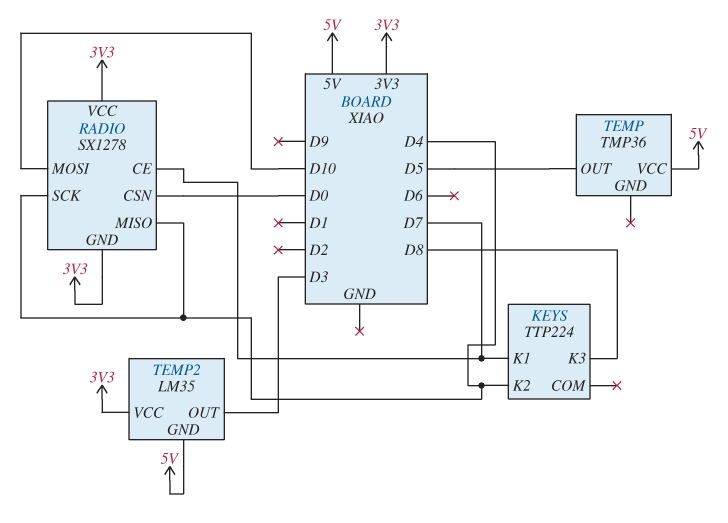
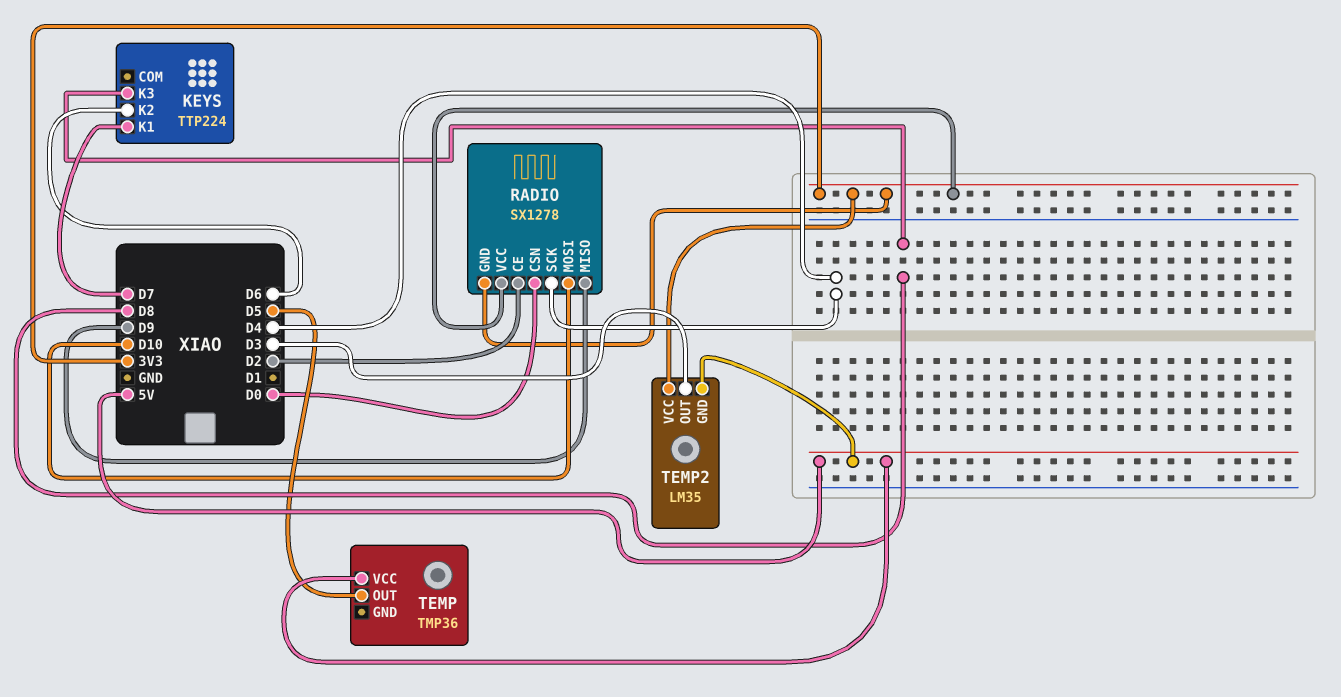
KEYS pin K2: D4 -> D6
RADIO pin CE: D7 -> D2
RADIO pin MISO: D4 -> D9

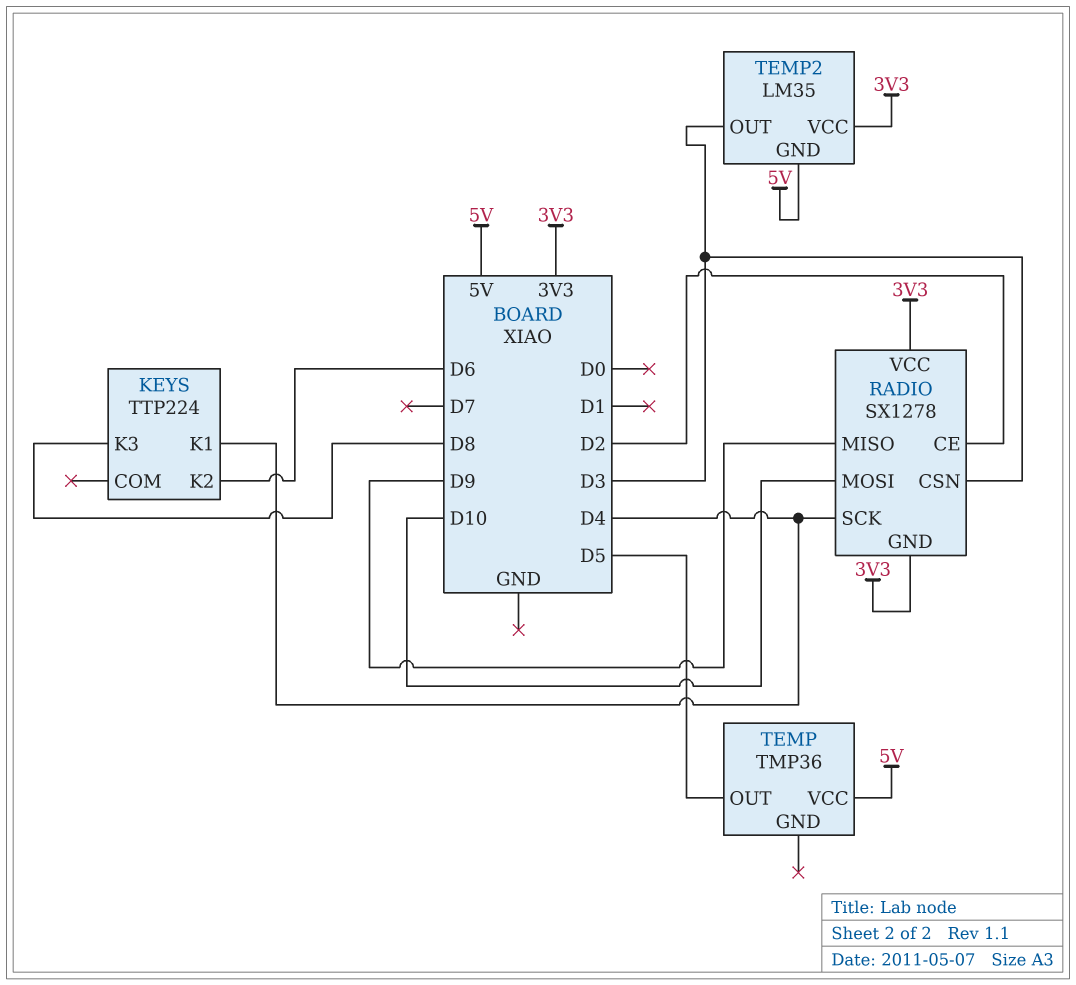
KEYS pin K1: D7 -> D4
RADIO pin CSN: D0 -> D3

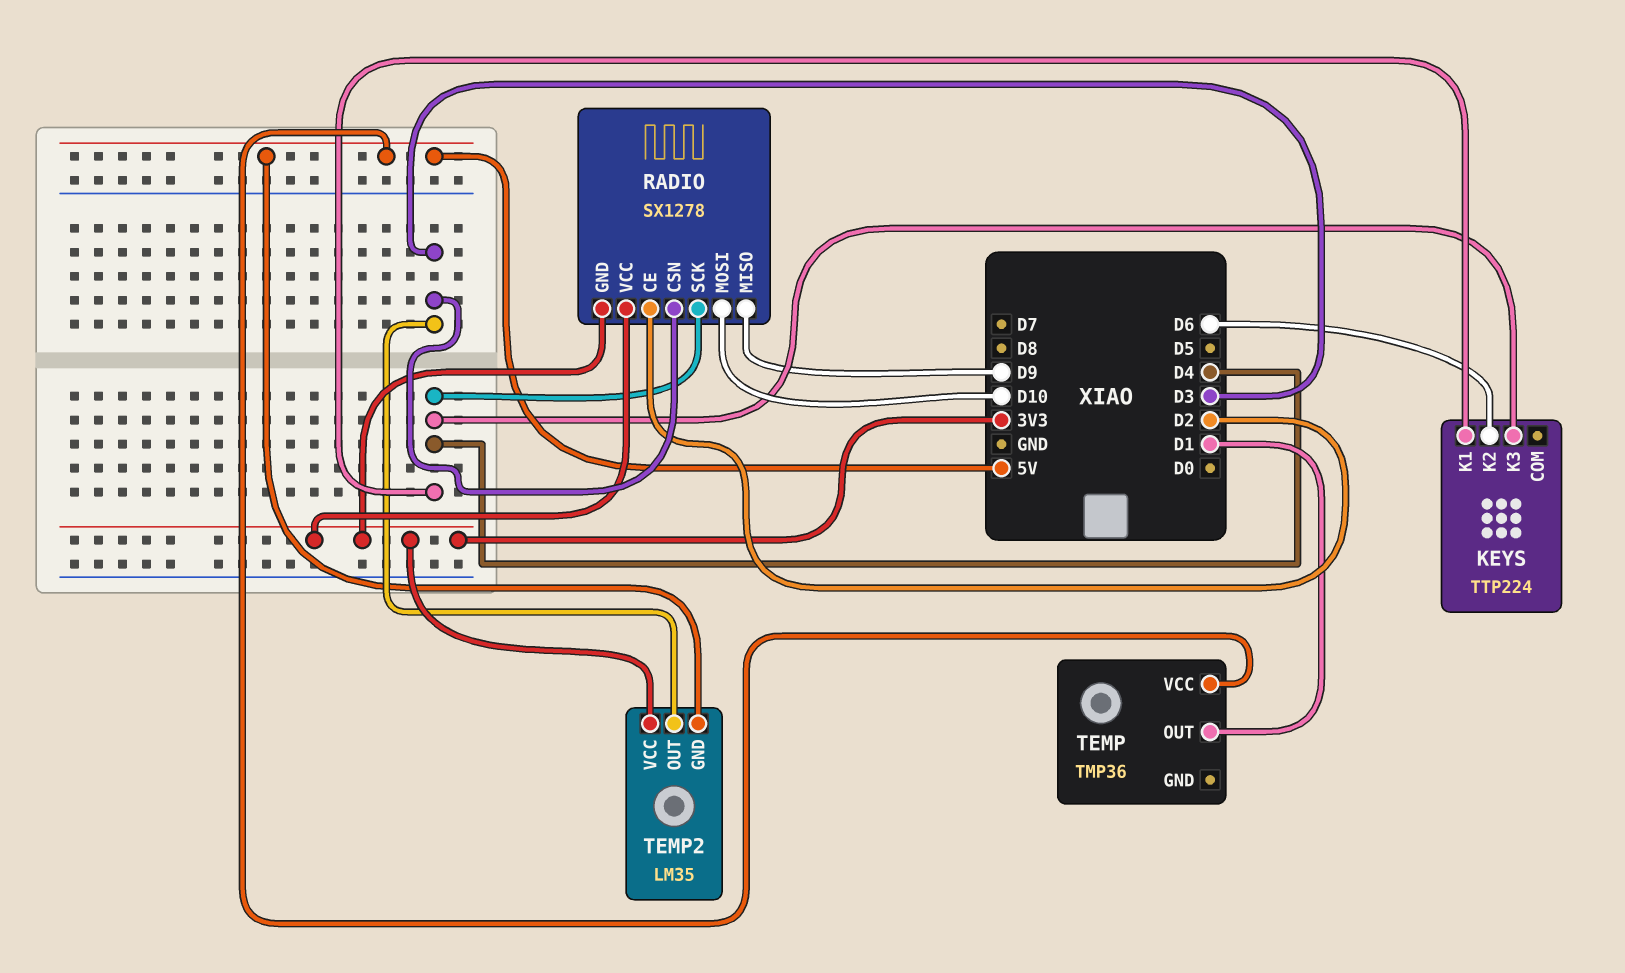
KEYS pin K3: D8 -> D4
TEMP pin OUT: D5 -> D1

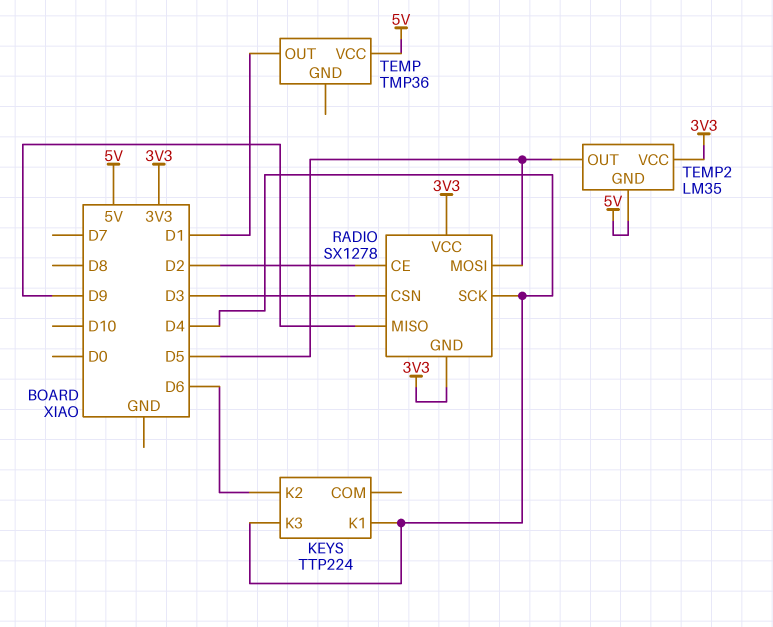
RADIO pin MOSI: D10 -> D5
TEMP2 pin OUT: D3 -> D5

